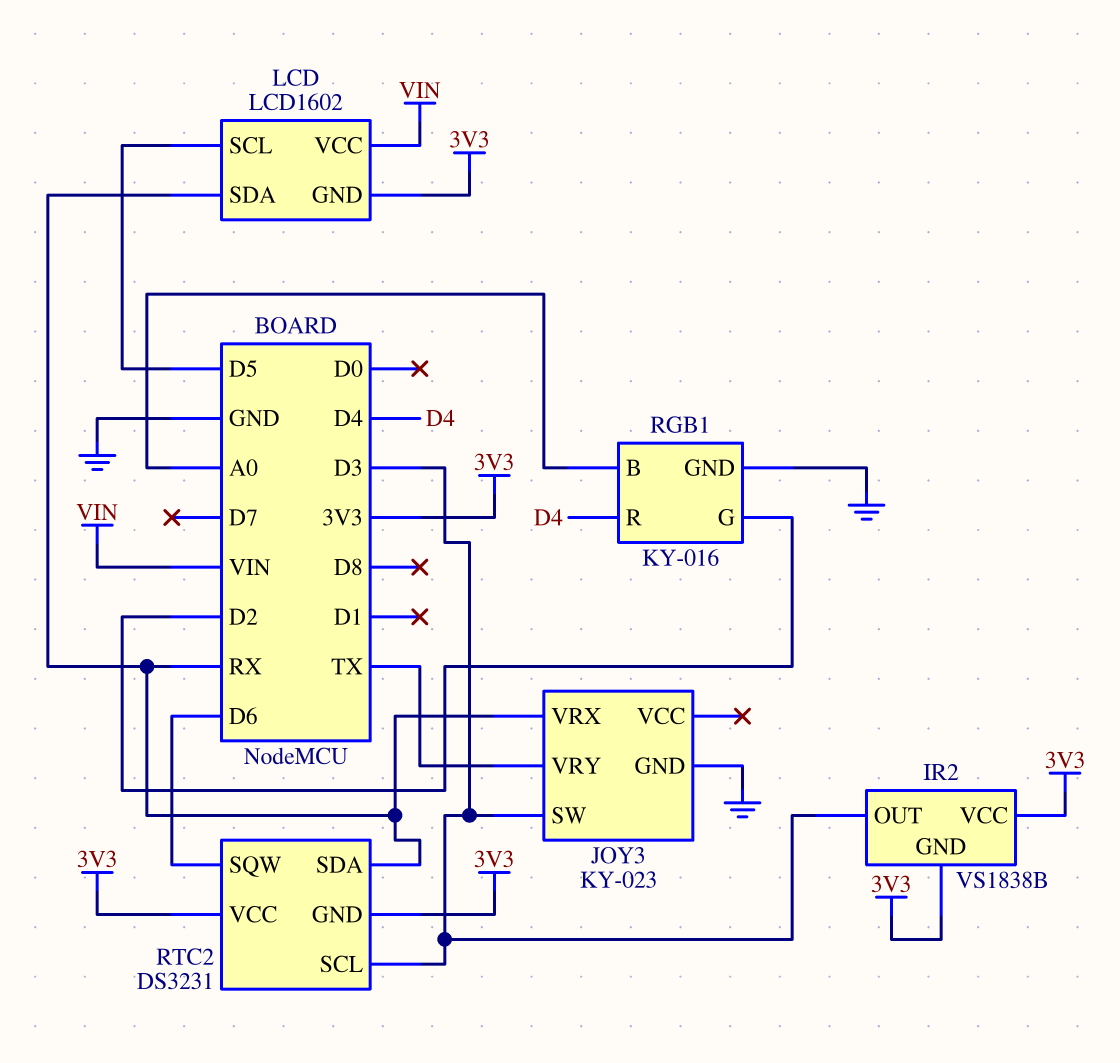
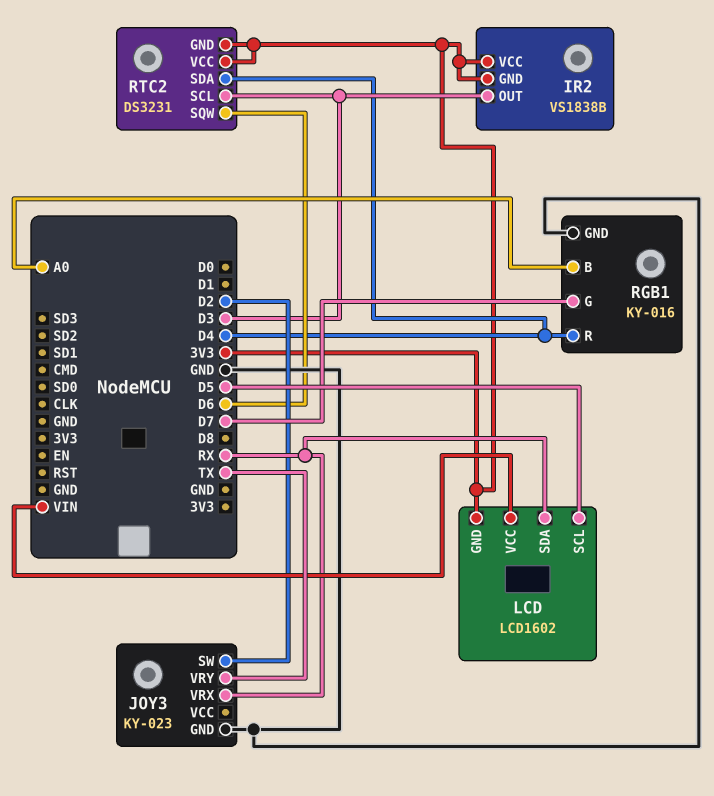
JOY3 pin SW: D3 -> D2
RGB1 pin G: D2 -> D7
RTC2 pin SDA: RX -> D4

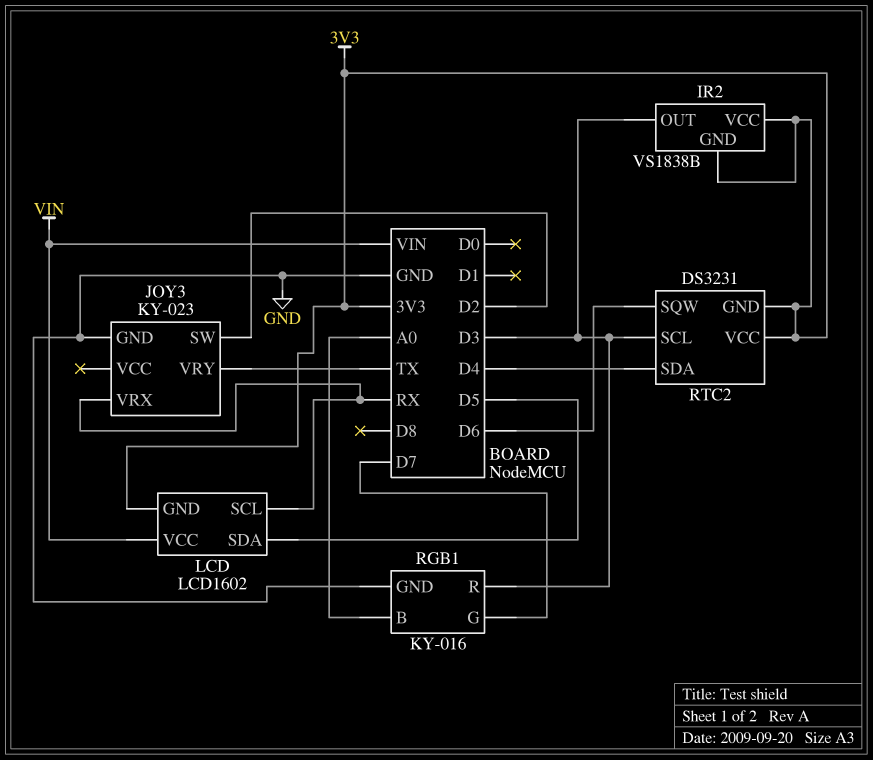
LCD pin SCL: D5 -> RX
LCD pin SDA: RX -> D5
RGB1 pin R: D4 -> D3

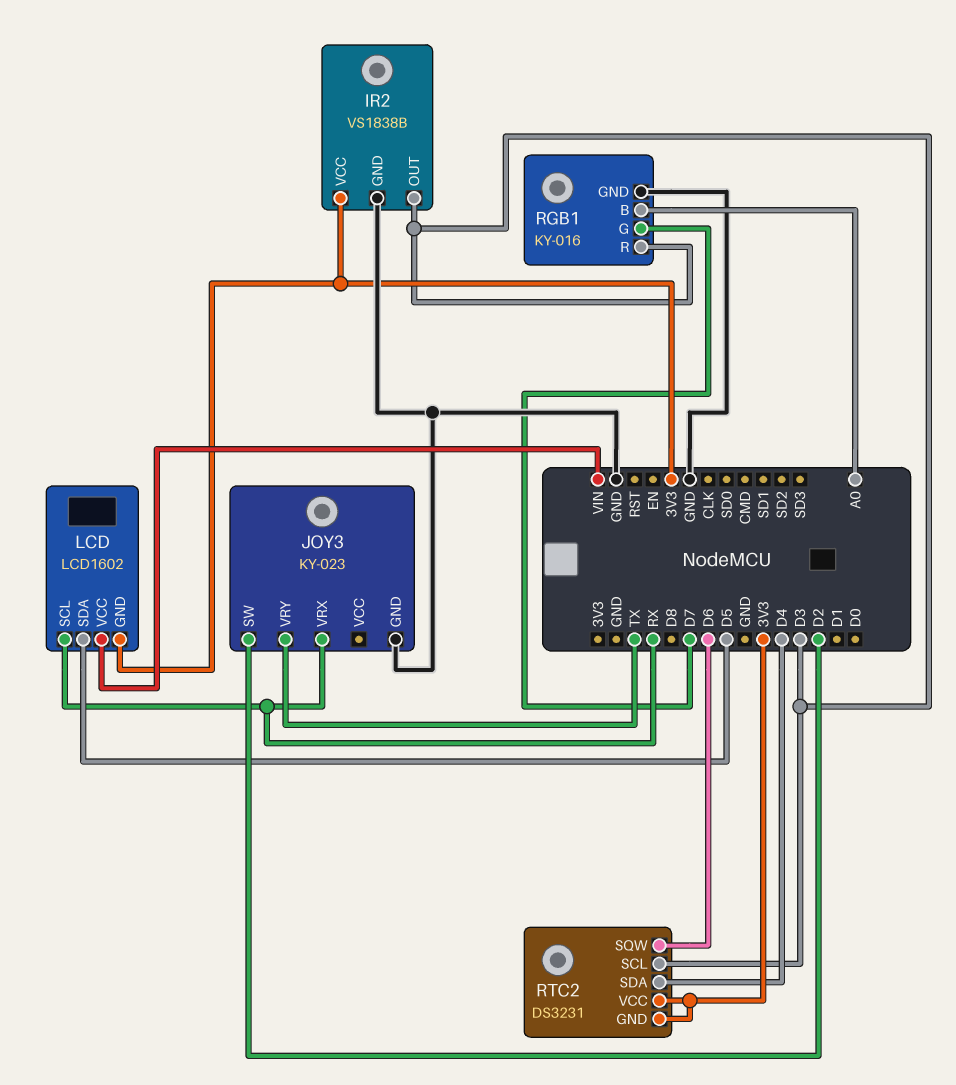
IR2 pin GND: 3V3 -> GND

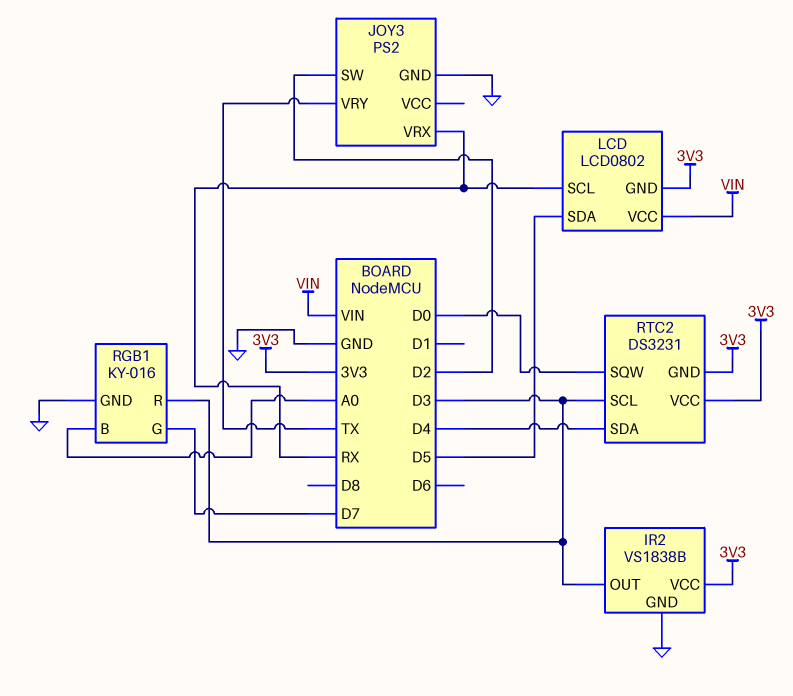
JOY3: KY-023 -> PS2
LCD: LCD1602 -> LCD0802
RTC2 pin SQW: D6 -> D0

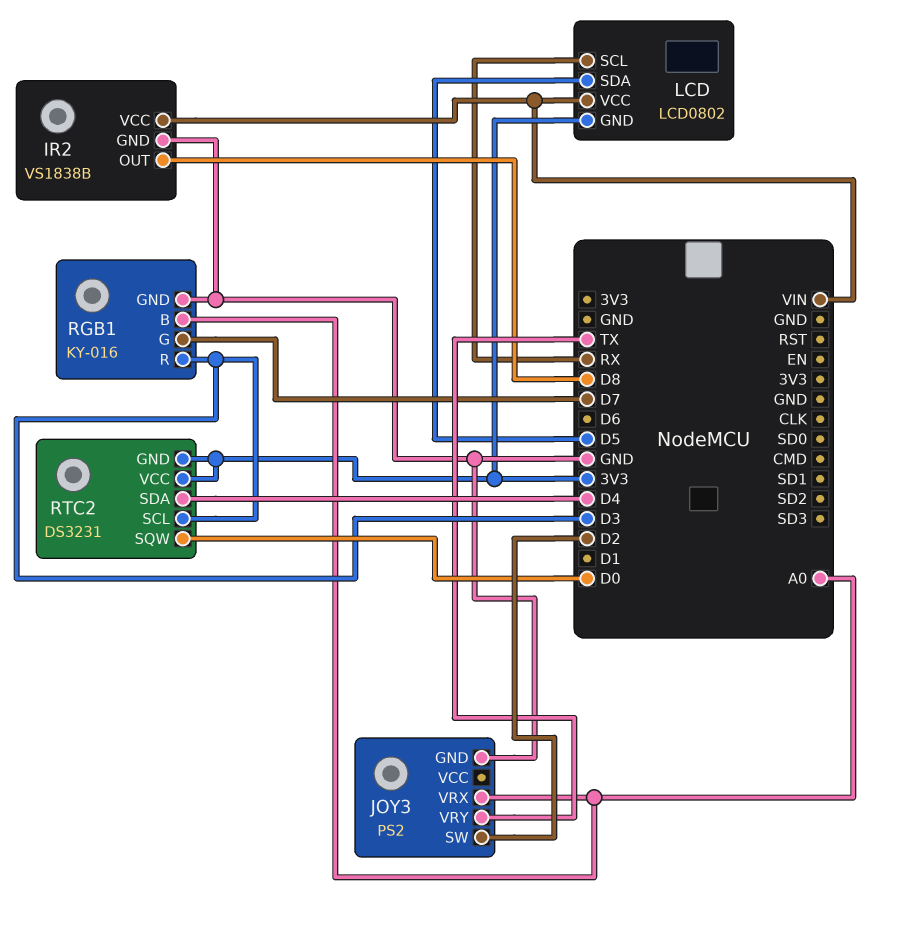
IR2 pin OUT: D3 -> D8
IR2 pin VCC: 3V3 -> VIN
JOY3 pin VRX: RX -> A0

